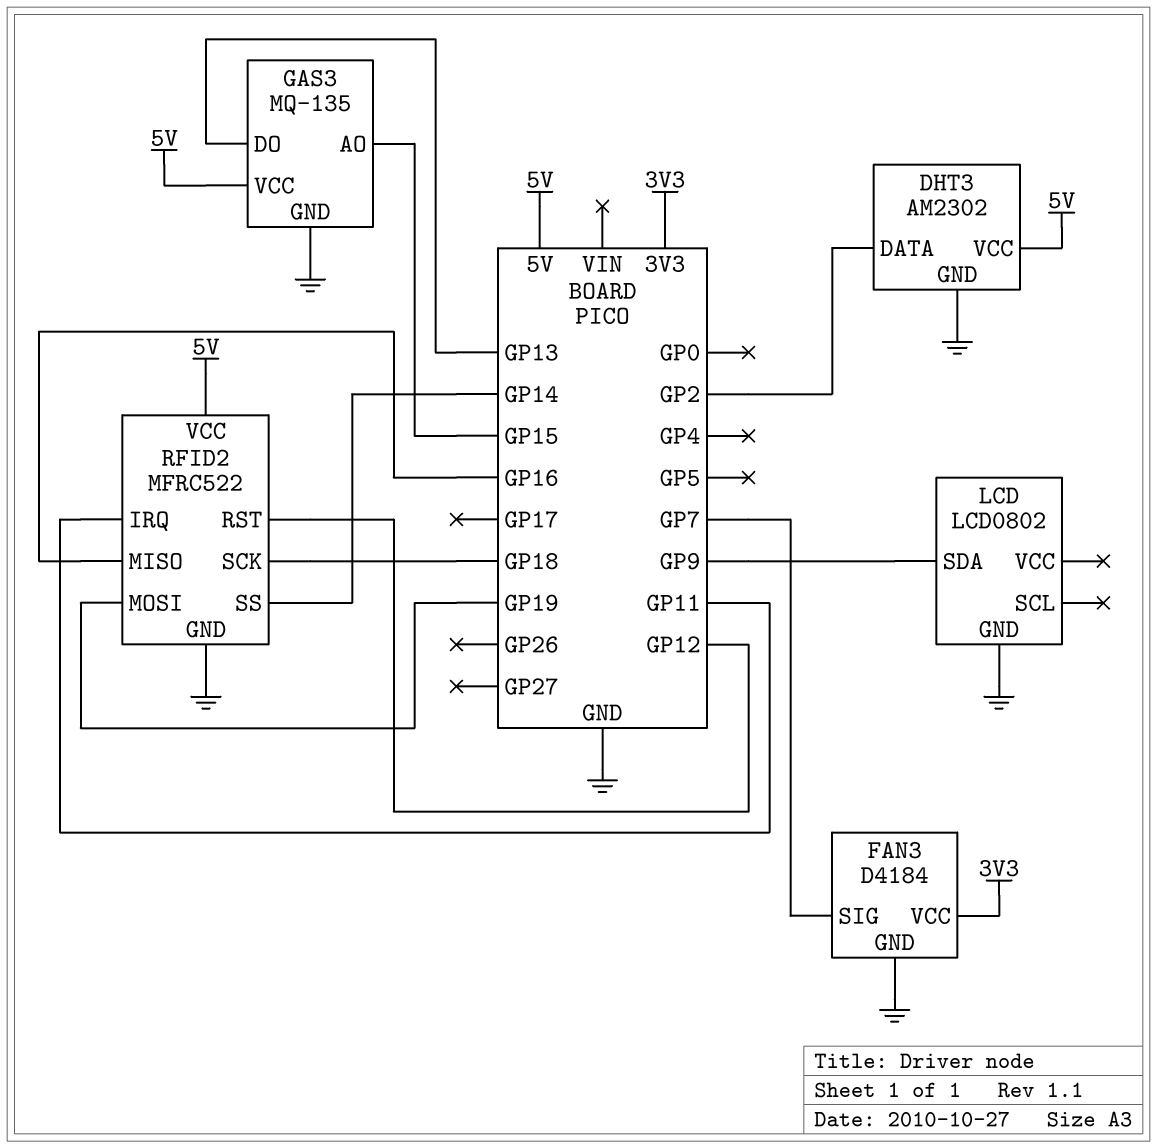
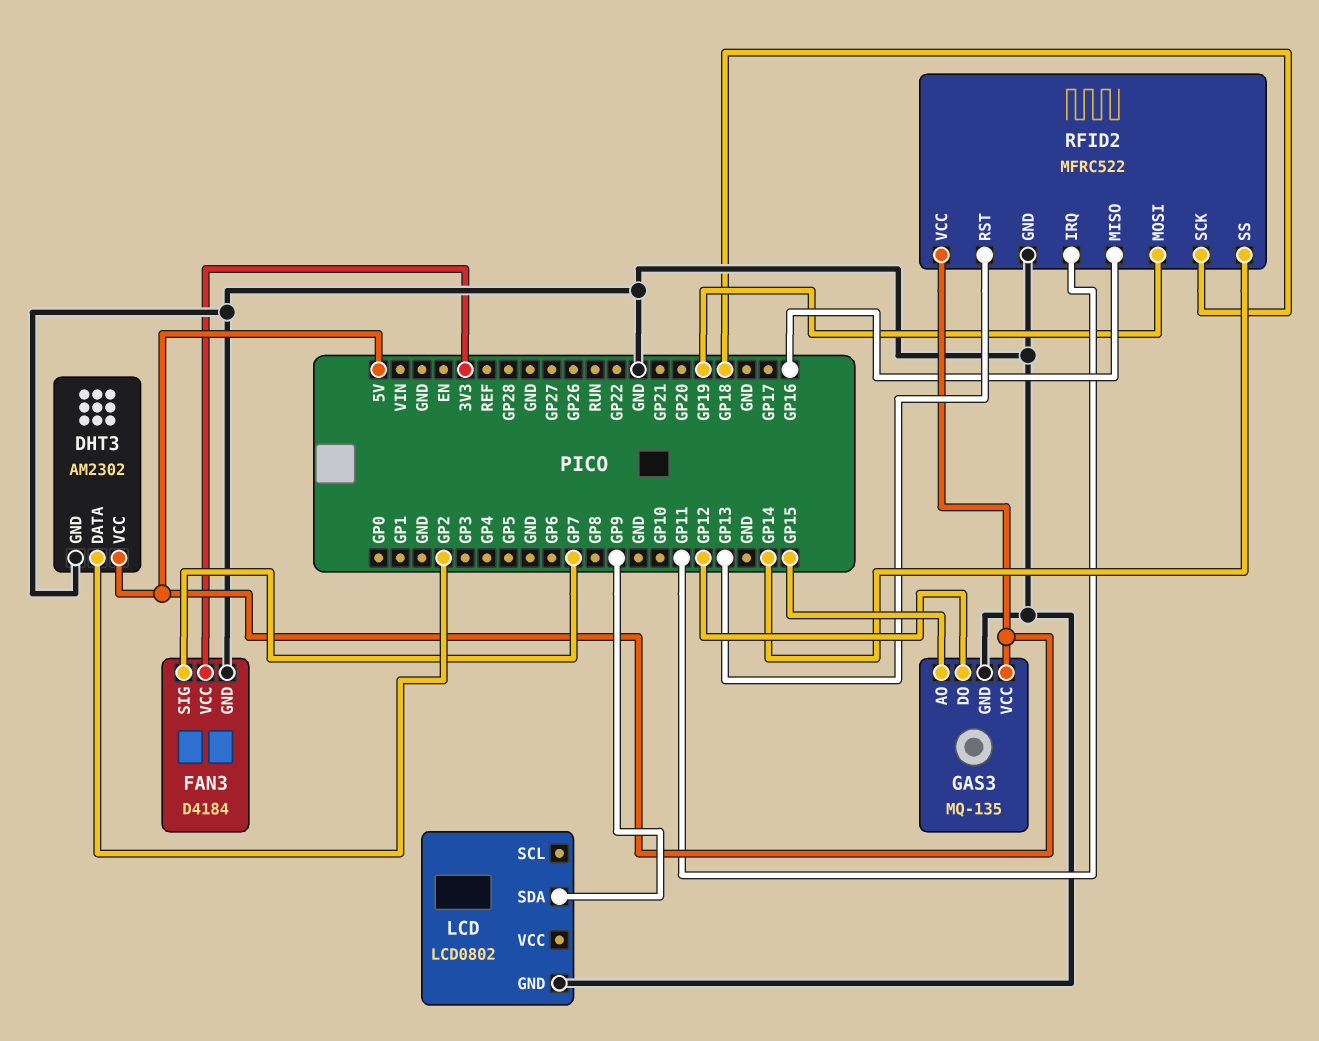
GAS3 pin DO: GP13 -> GP12
RFID2 pin RST: GP12 -> GP13

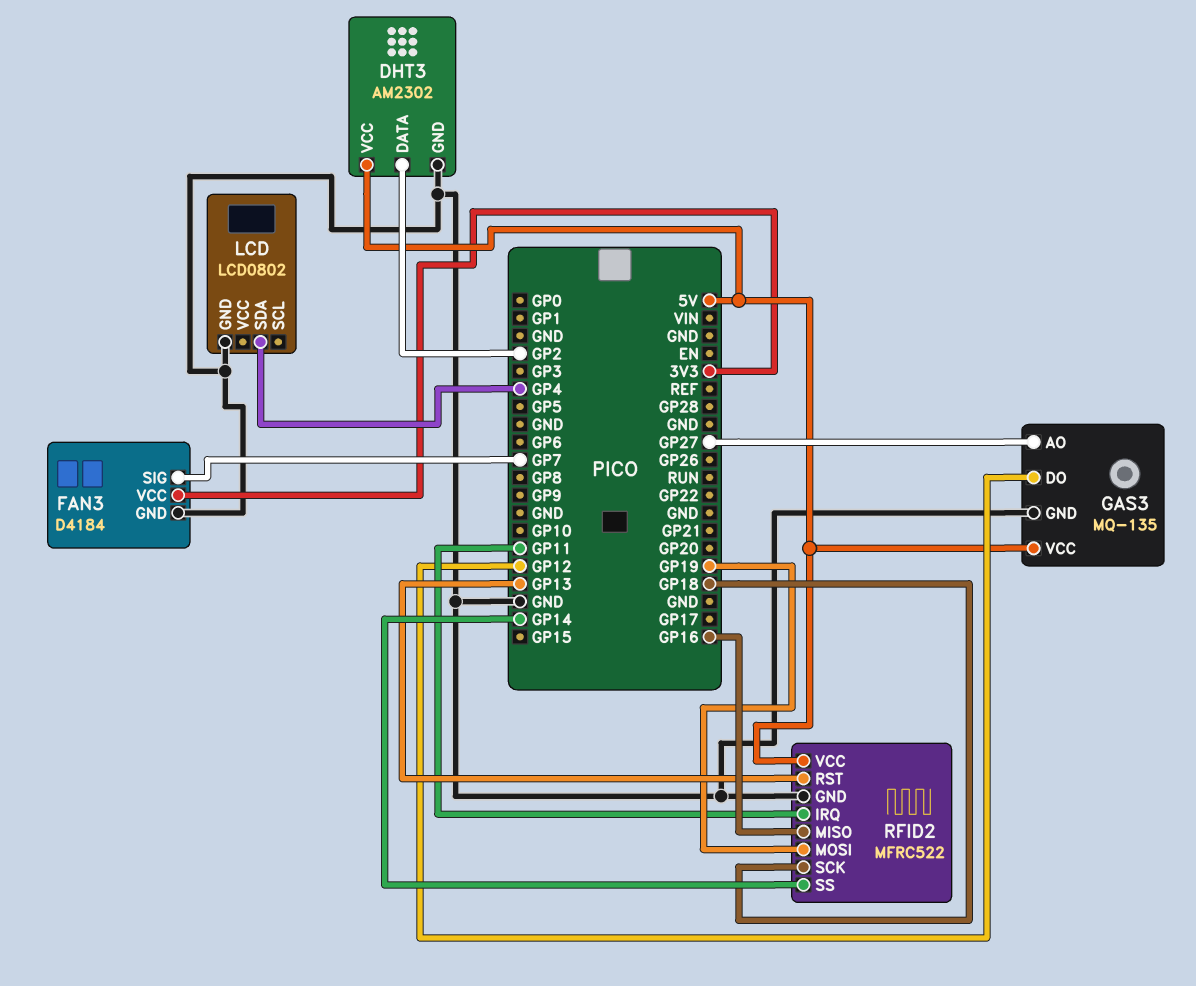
GAS3 pin AO: GP15 -> GP27
LCD pin SDA: GP9 -> GP4

